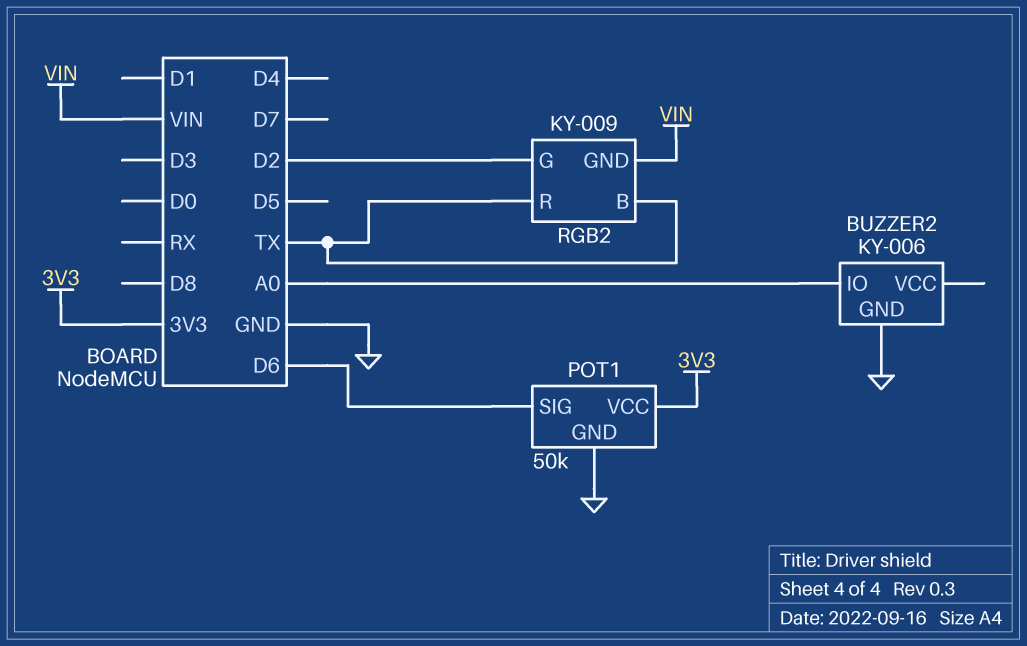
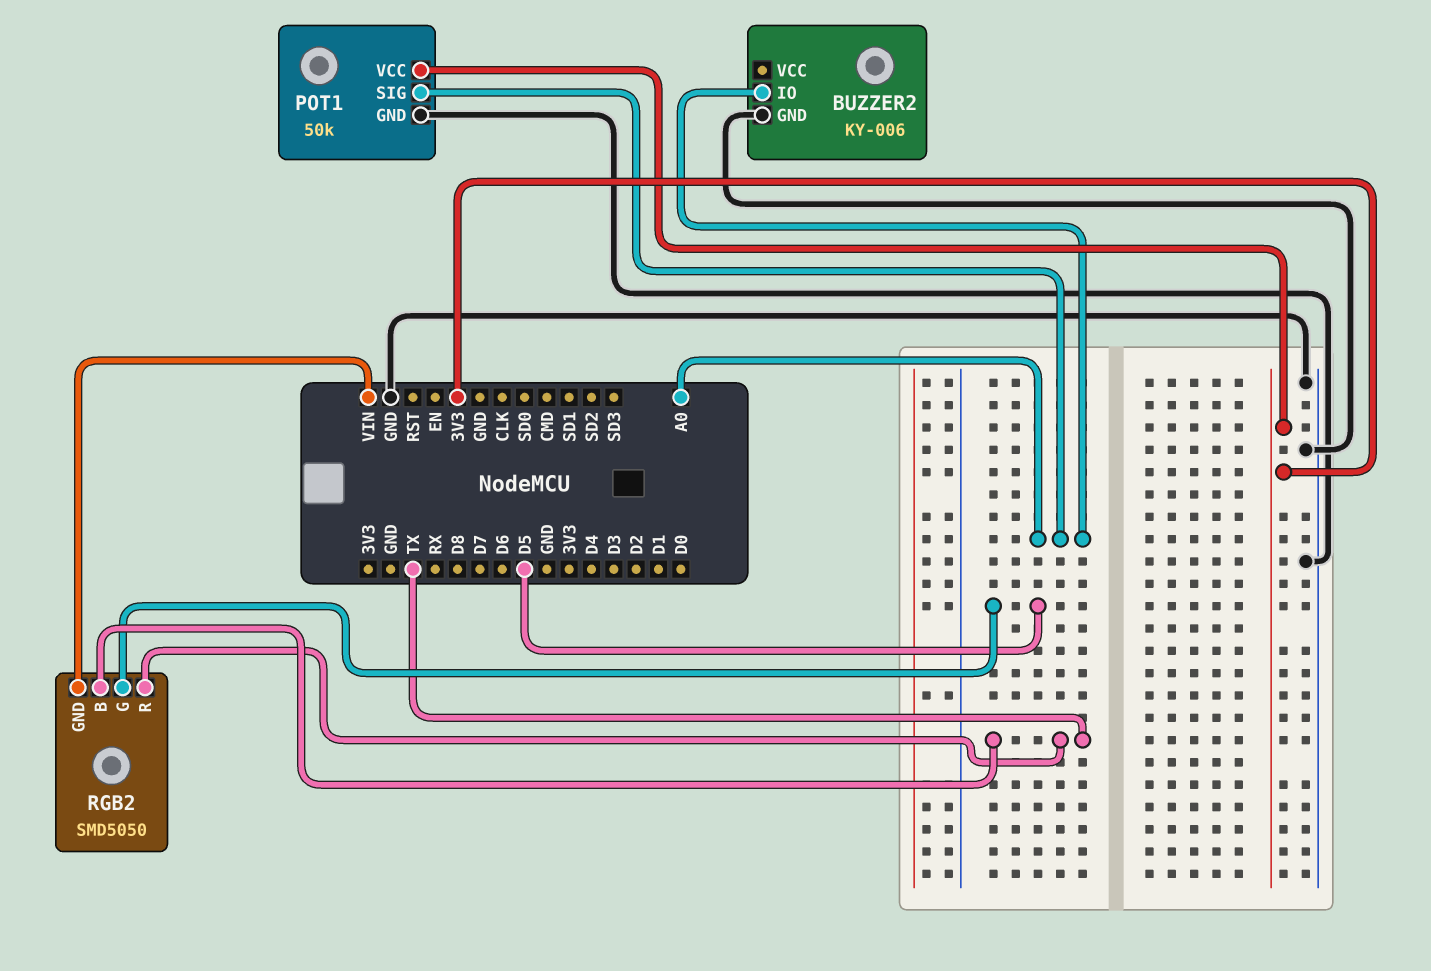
POT1 pin SIG: D6 -> A0
RGB2: KY-009 -> SMD5050
RGB2 pin G: D2 -> D5

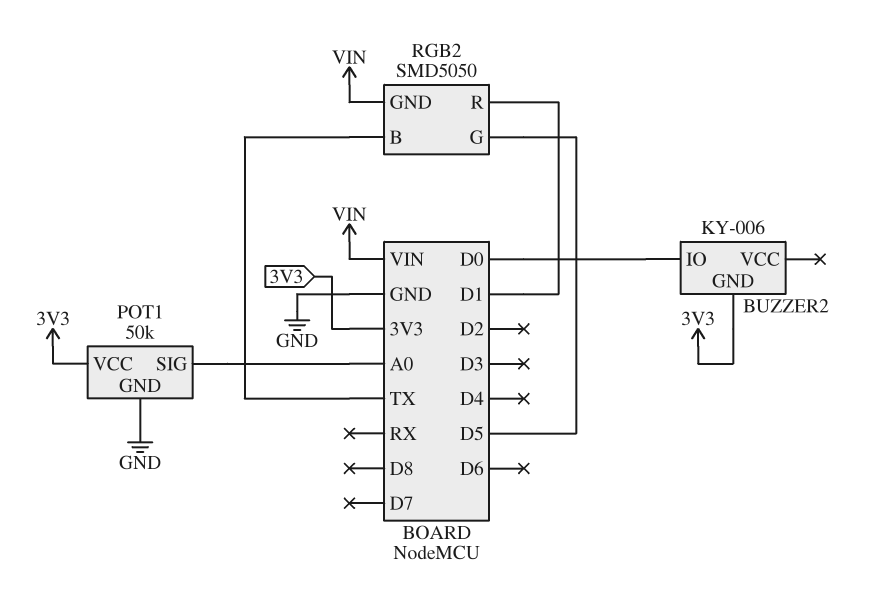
BUZZER2 pin GND: GND -> 3V3
BUZZER2 pin IO: A0 -> D0
RGB2 pin R: TX -> D1

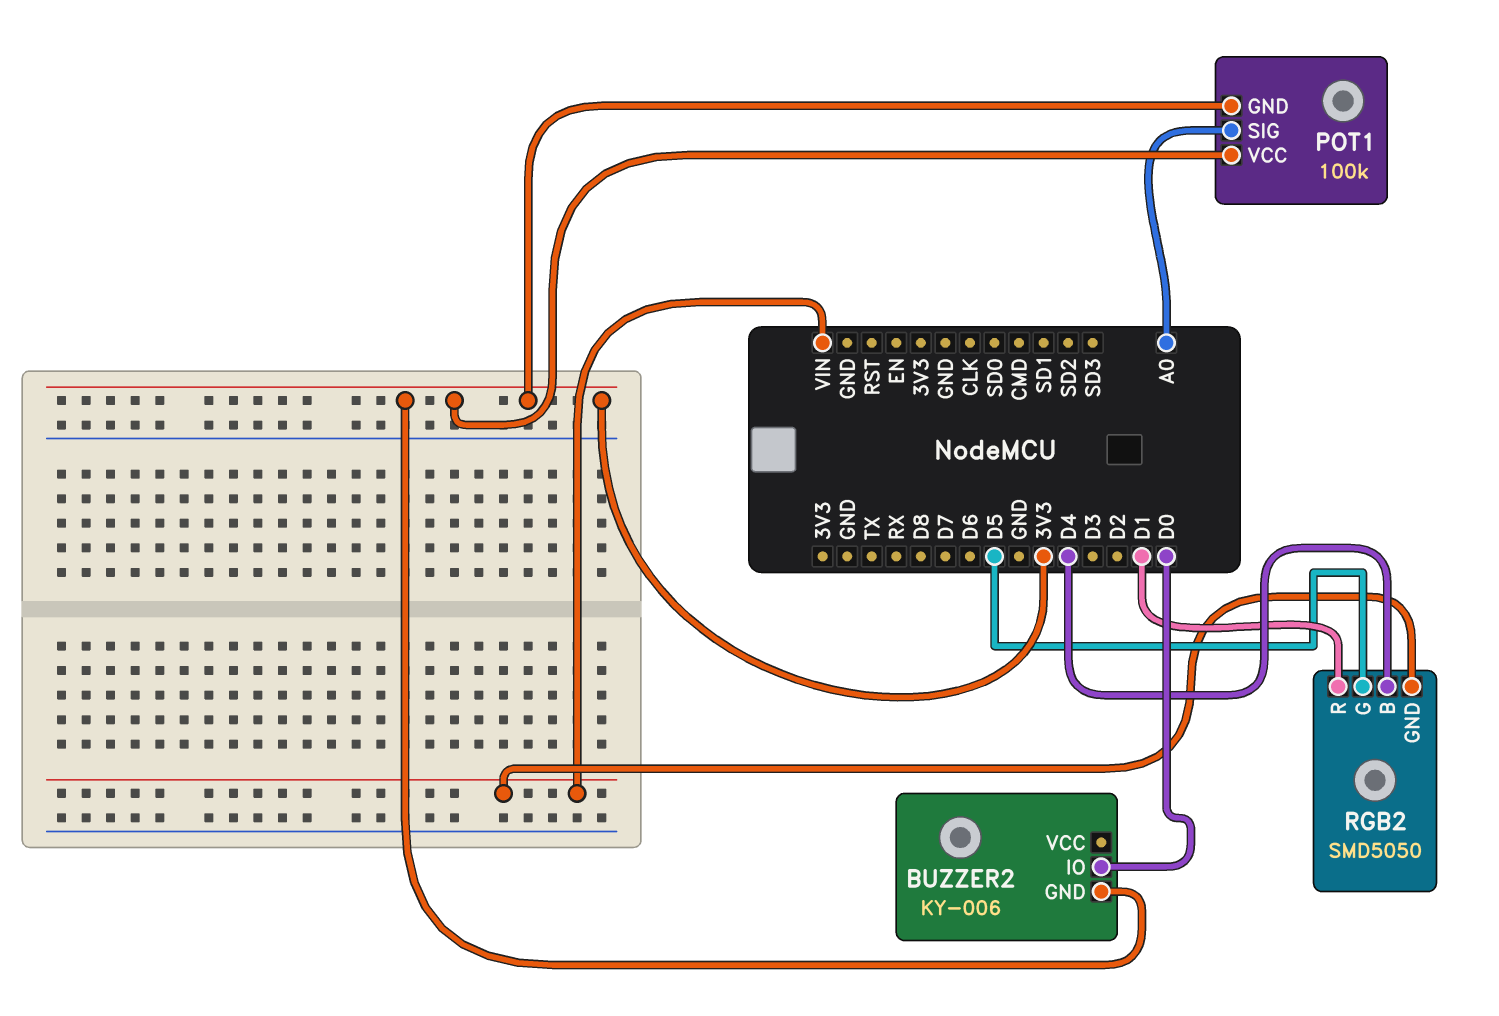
POT1: 50k -> 100k
POT1 pin GND: GND -> 3V3
RGB2 pin B: TX -> D4

